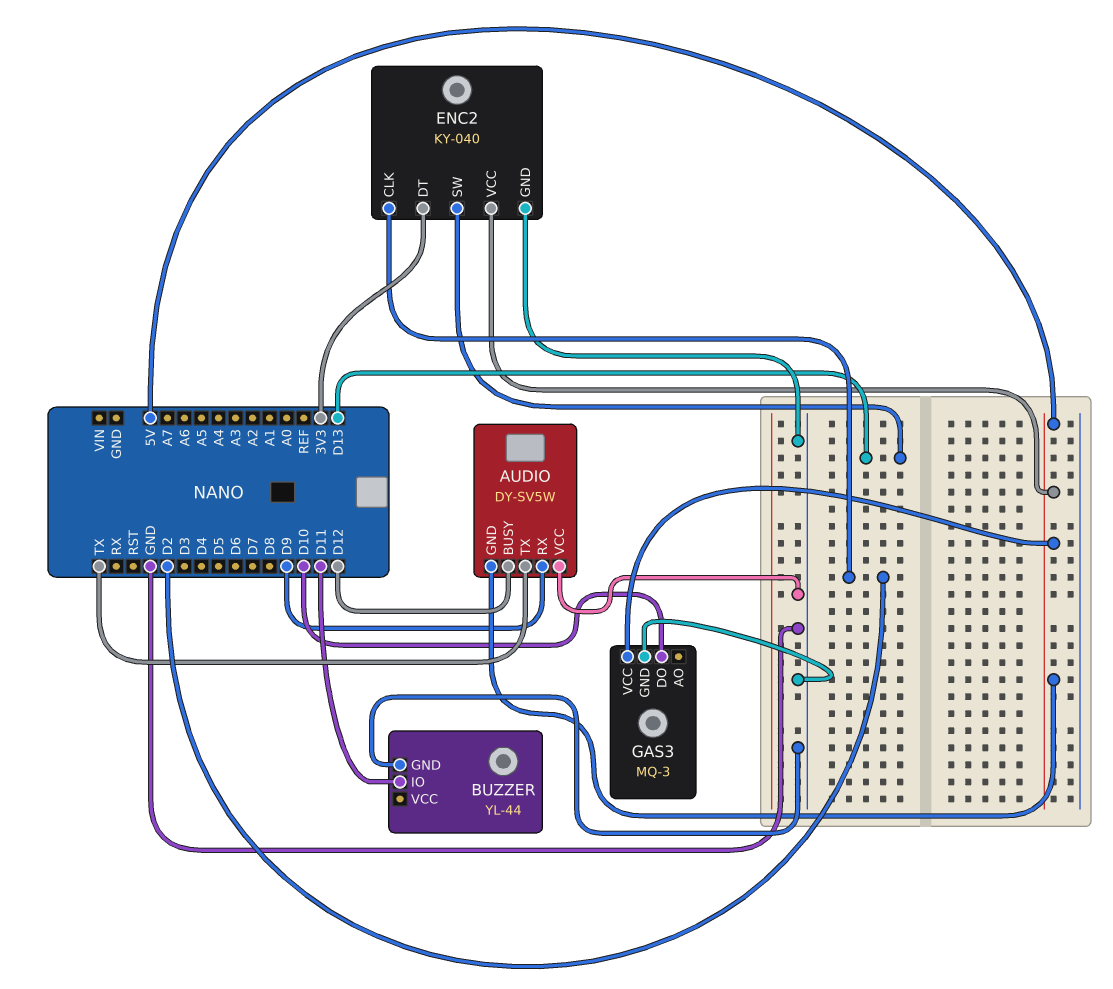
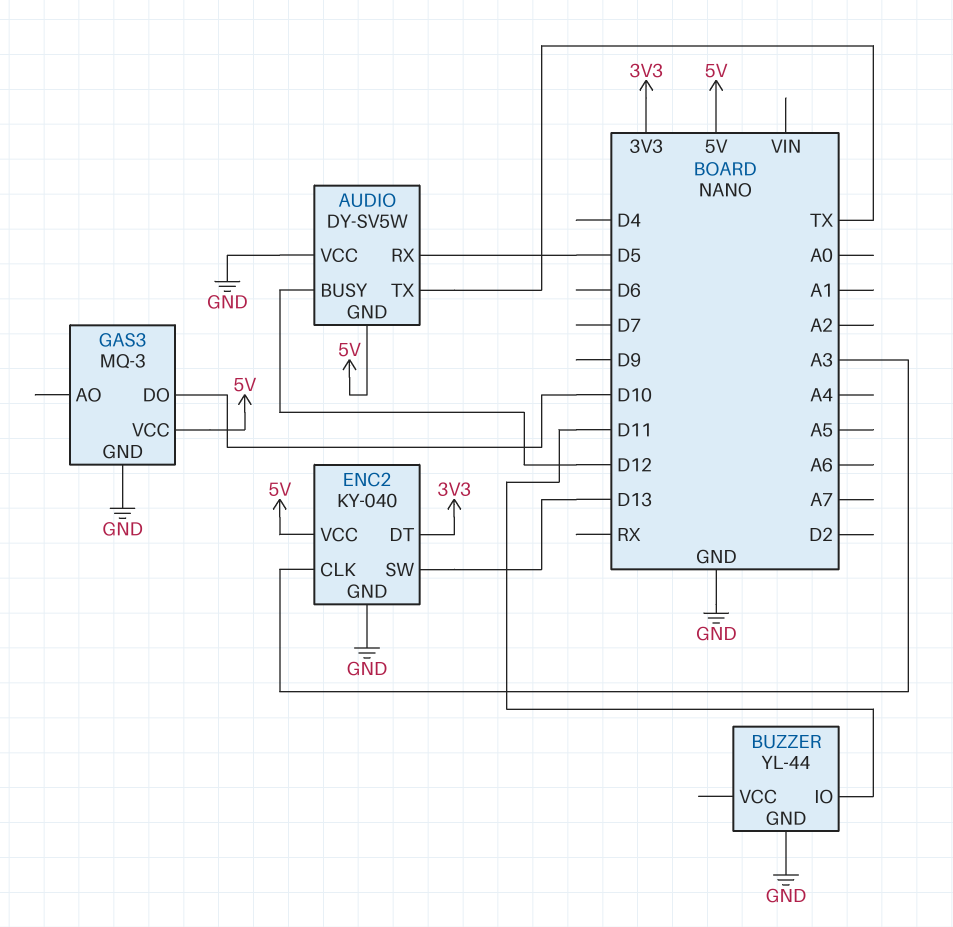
AUDIO pin RX: D9 -> D5
ENC2 pin CLK: D2 -> A3

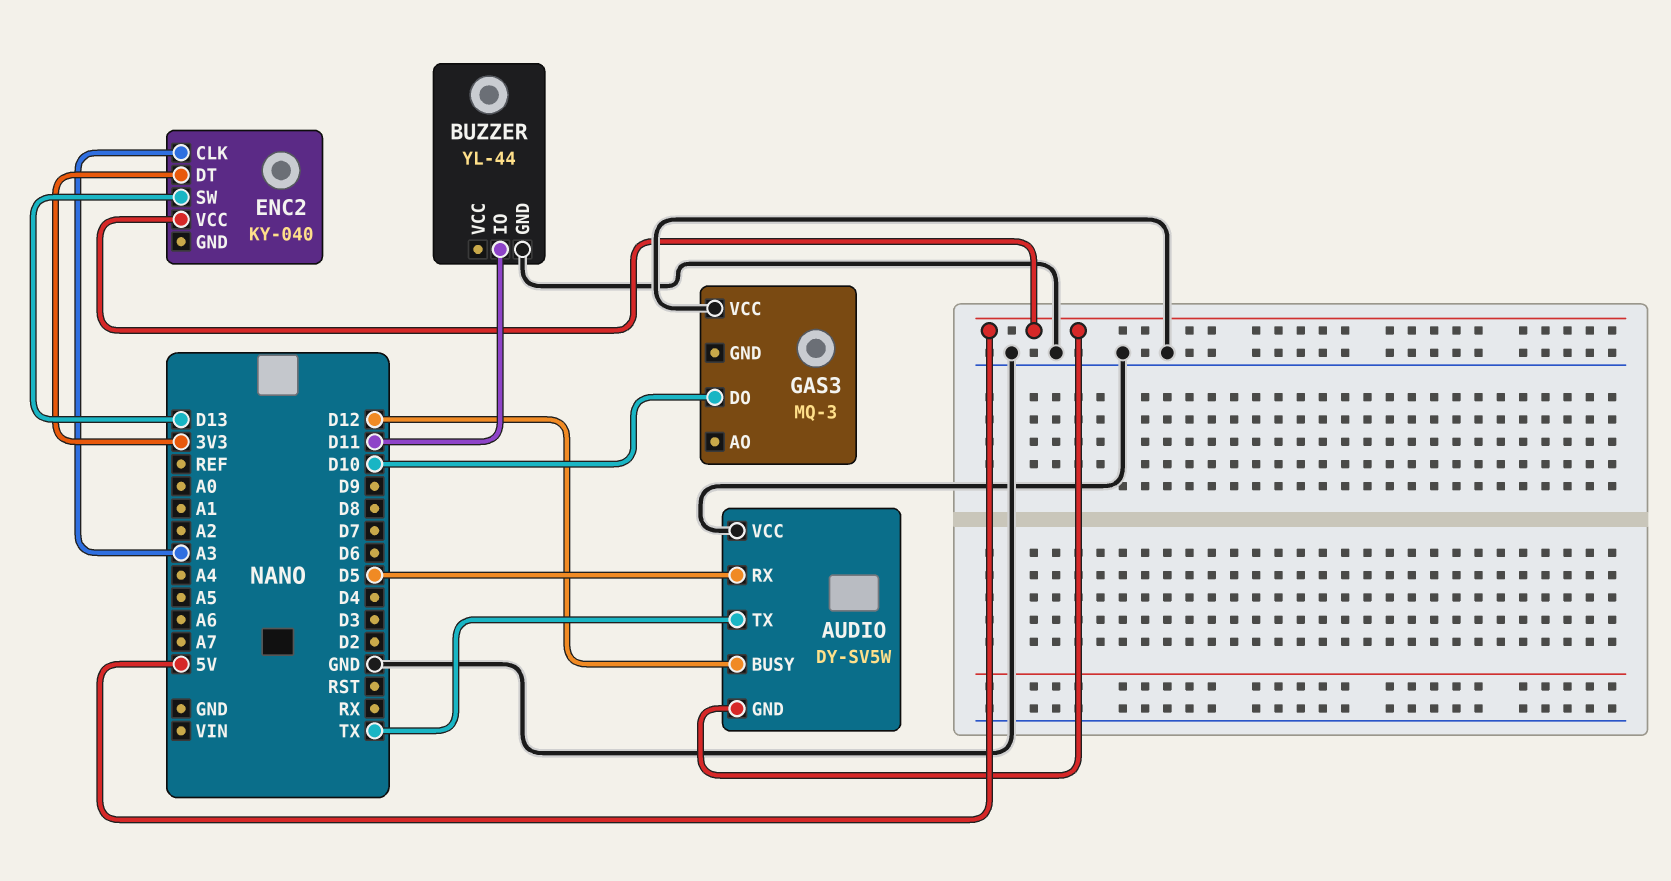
ENC2 pin GND: GND -> none
GAS3 pin GND: GND -> none
GAS3 pin VCC: 5V -> GND

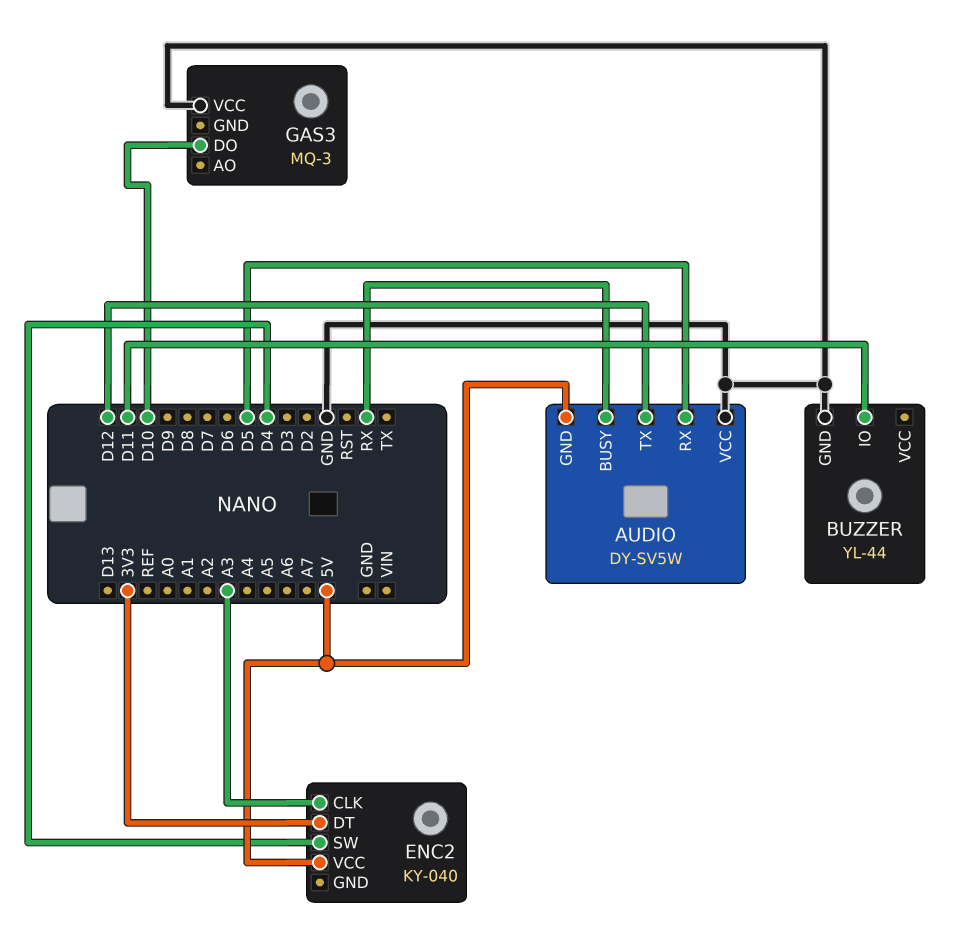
AUDIO pin BUSY: D12 -> RX
AUDIO pin TX: TX -> D12
ENC2 pin SW: D13 -> D4

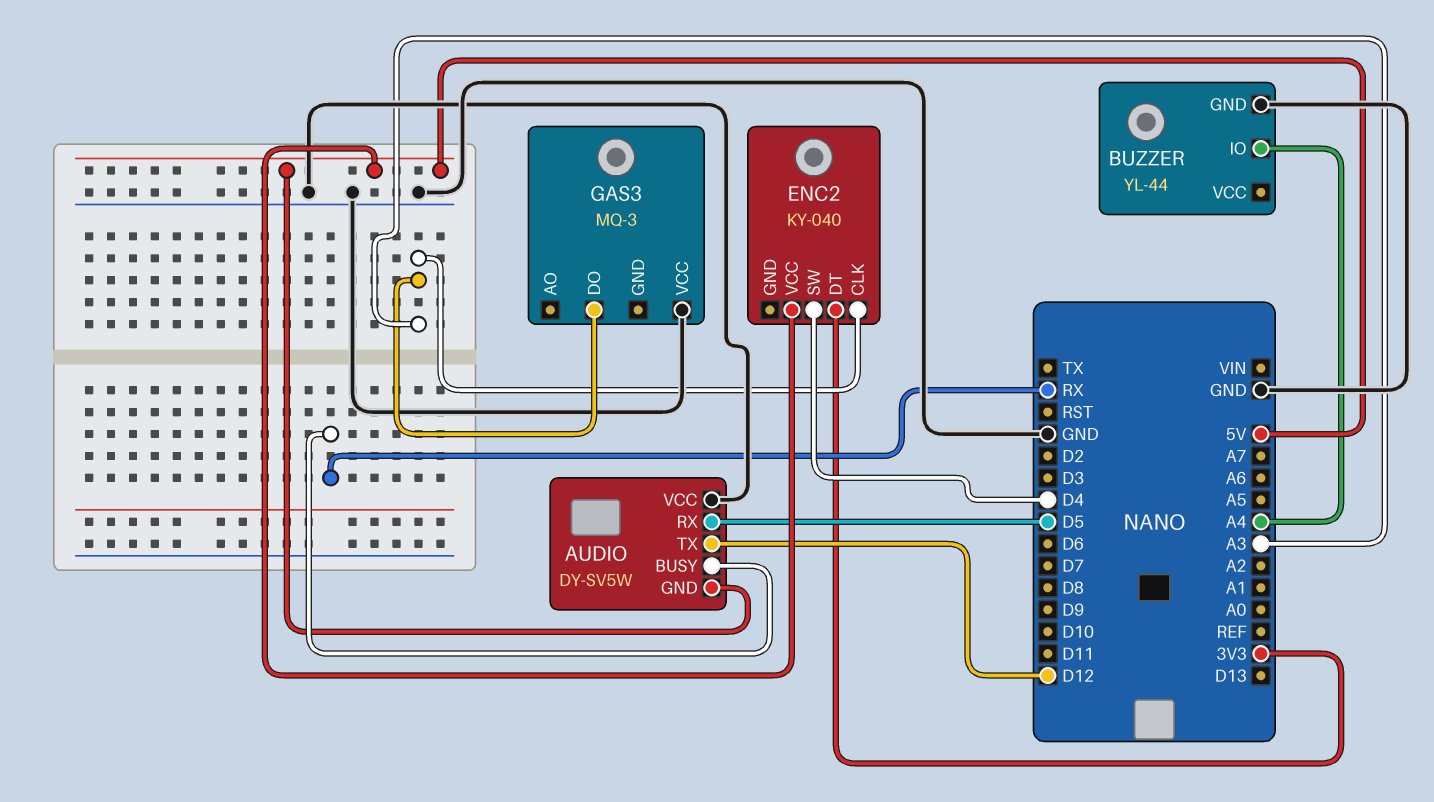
BUZZER pin IO: D11 -> A4
GAS3 pin DO: D10 -> A3

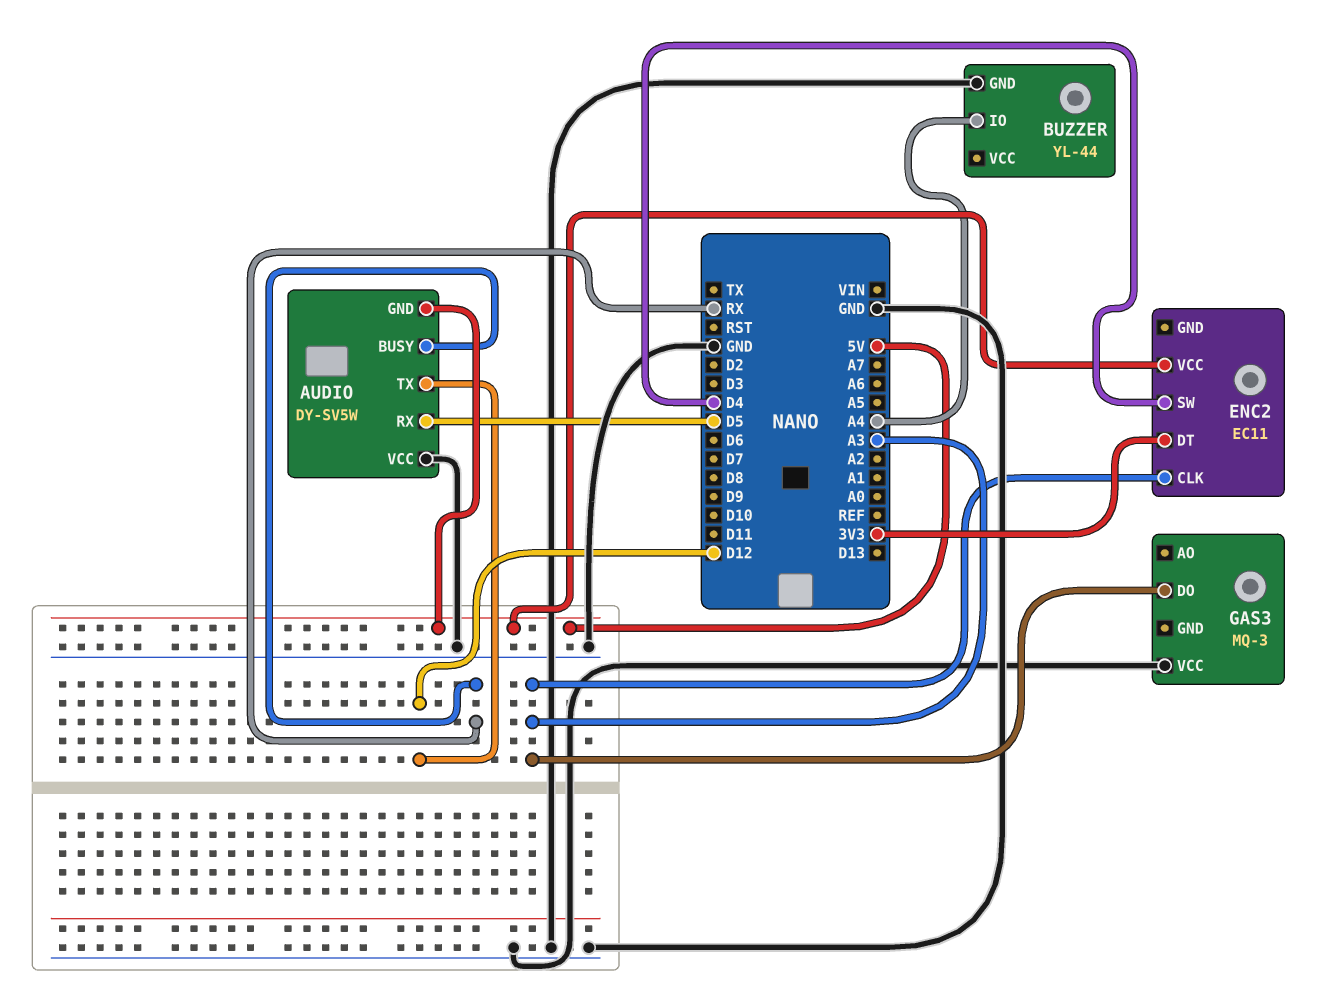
ENC2: KY-040 -> EC11

